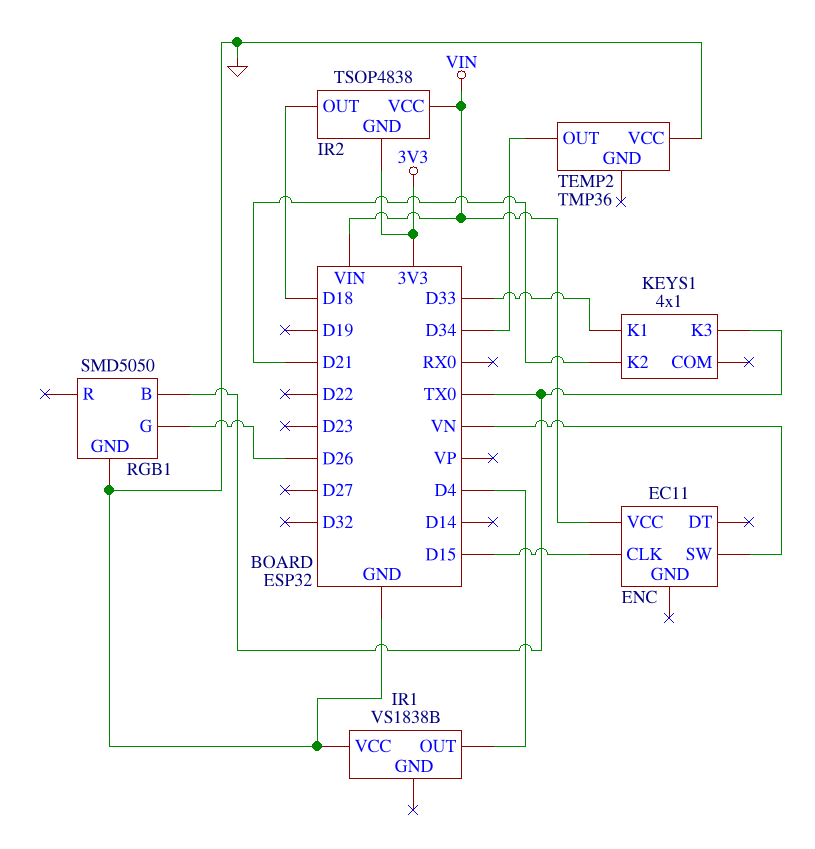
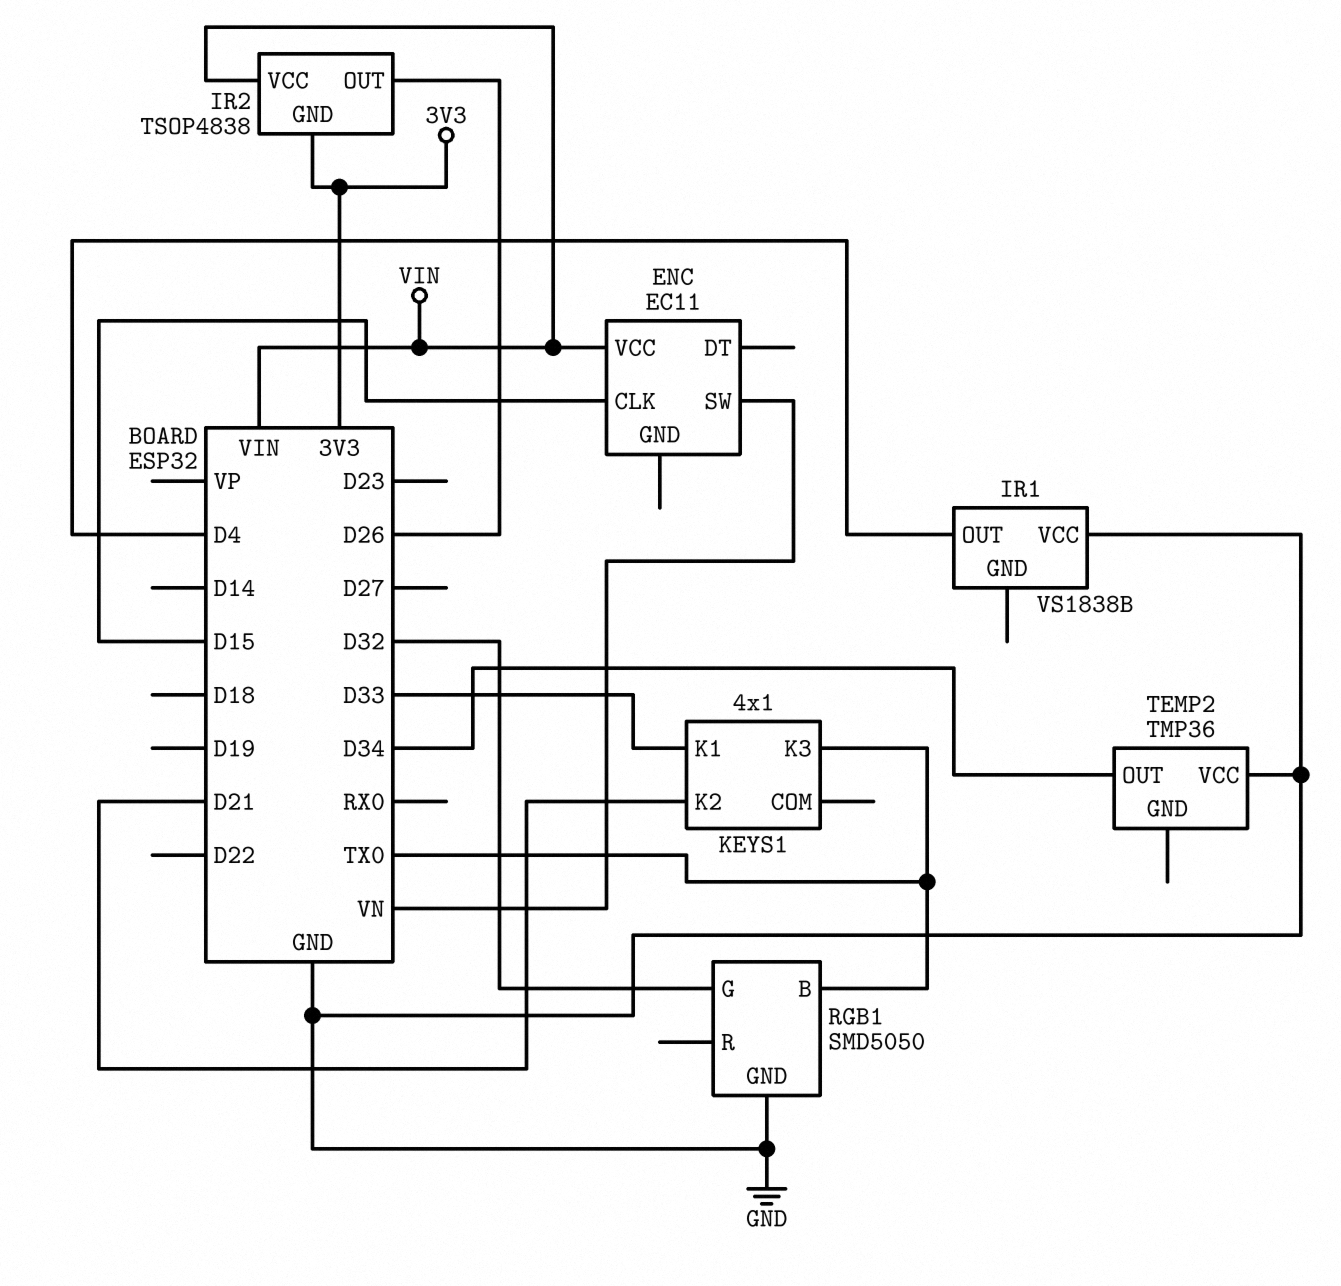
IR2 pin OUT: D18 -> D26
RGB1 pin G: D26 -> D32

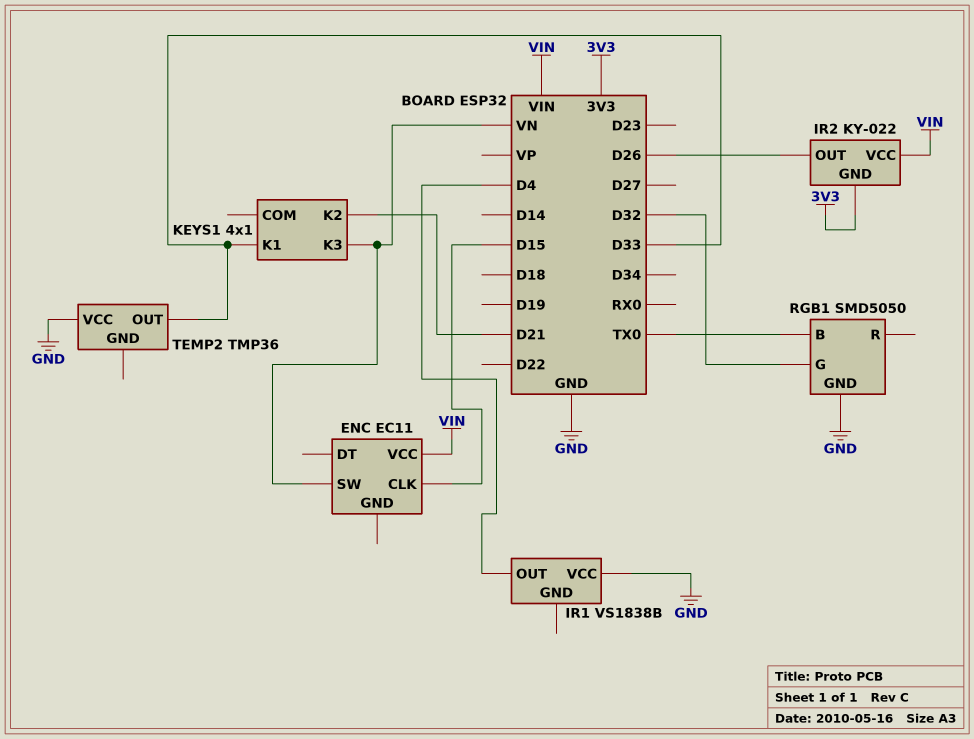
IR2: TSOP4838 -> KY-022
KEYS1 pin K3: TX0 -> VN
TEMP2 pin OUT: D34 -> D33

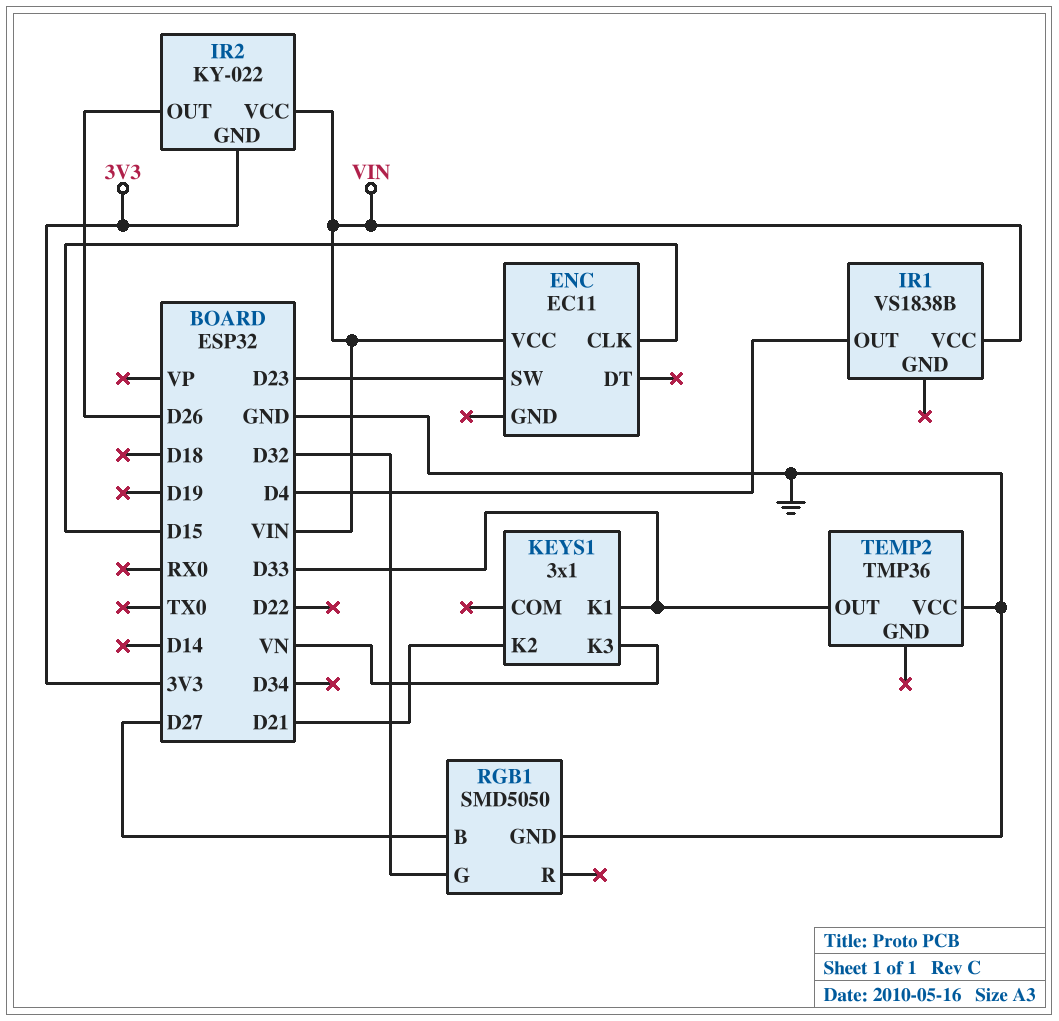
ENC pin SW: VN -> D23
IR1 pin VCC: GND -> VIN
KEYS1: 4x1 -> 3x1
RGB1 pin B: TX0 -> D27

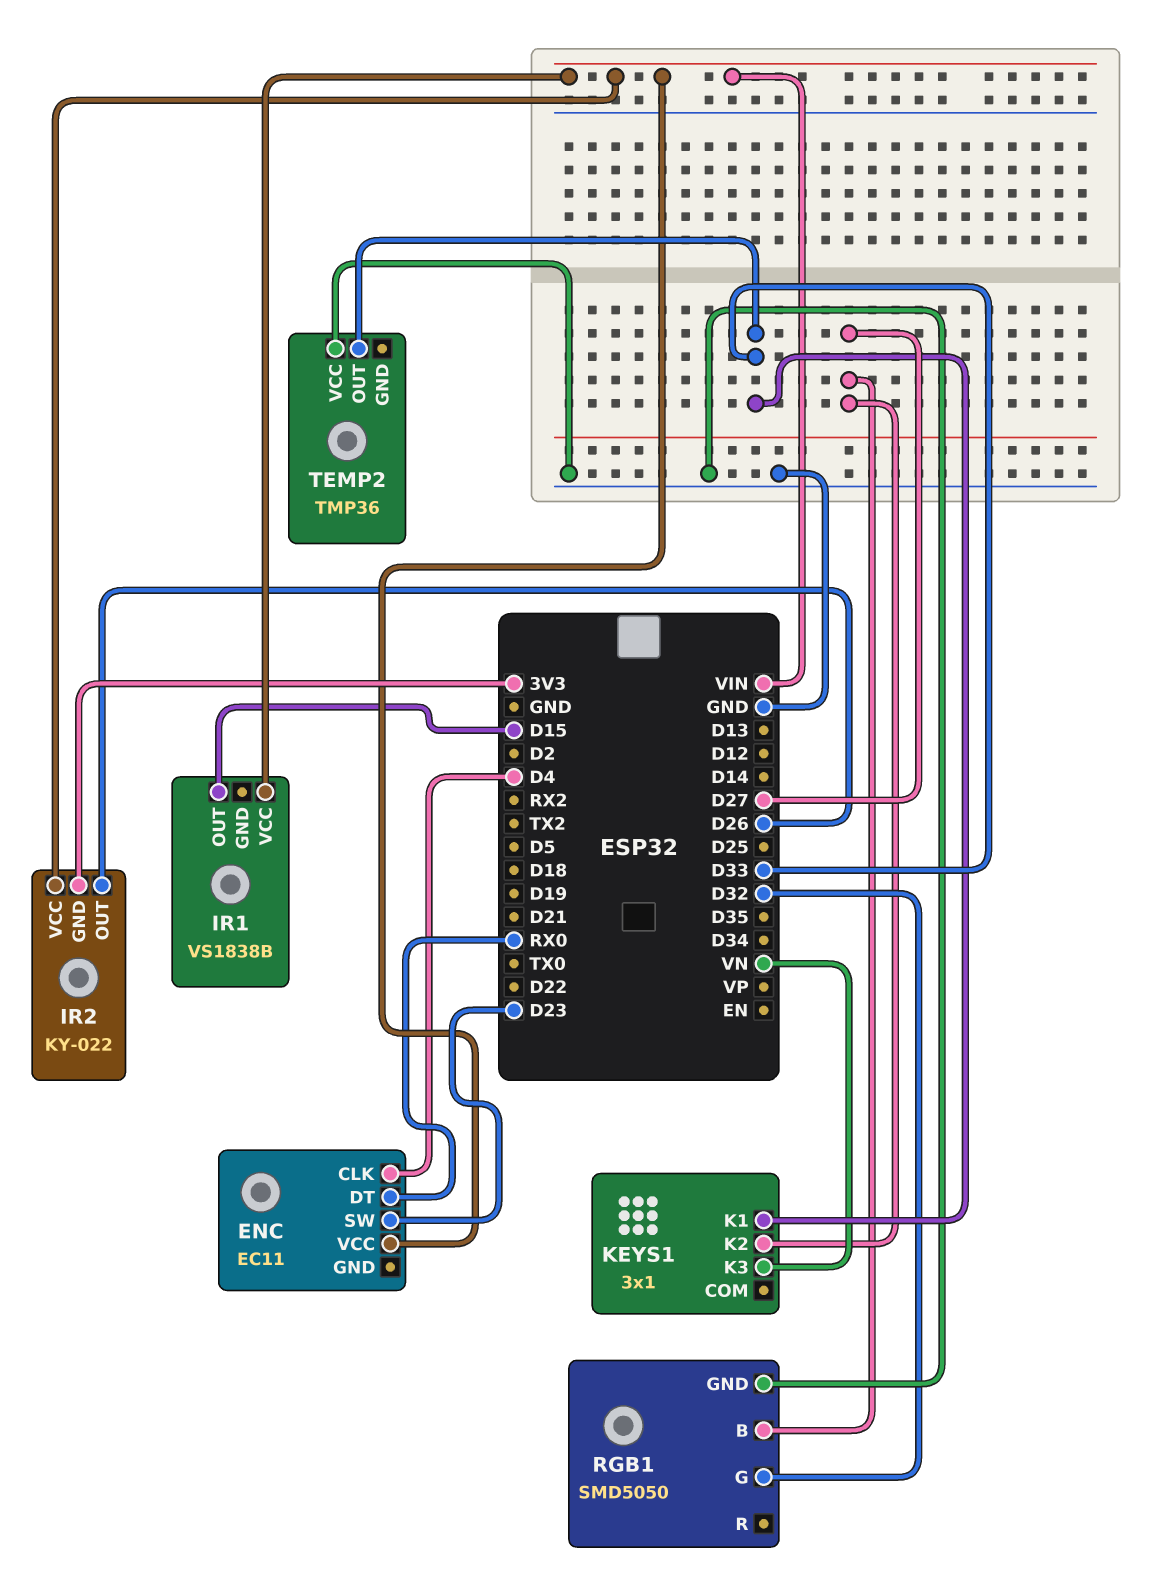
ENC pin CLK: D15 -> D4
ENC pin DT: none -> RX0
IR1 pin OUT: D4 -> D15
KEYS1 pin K2: D21 -> D27

